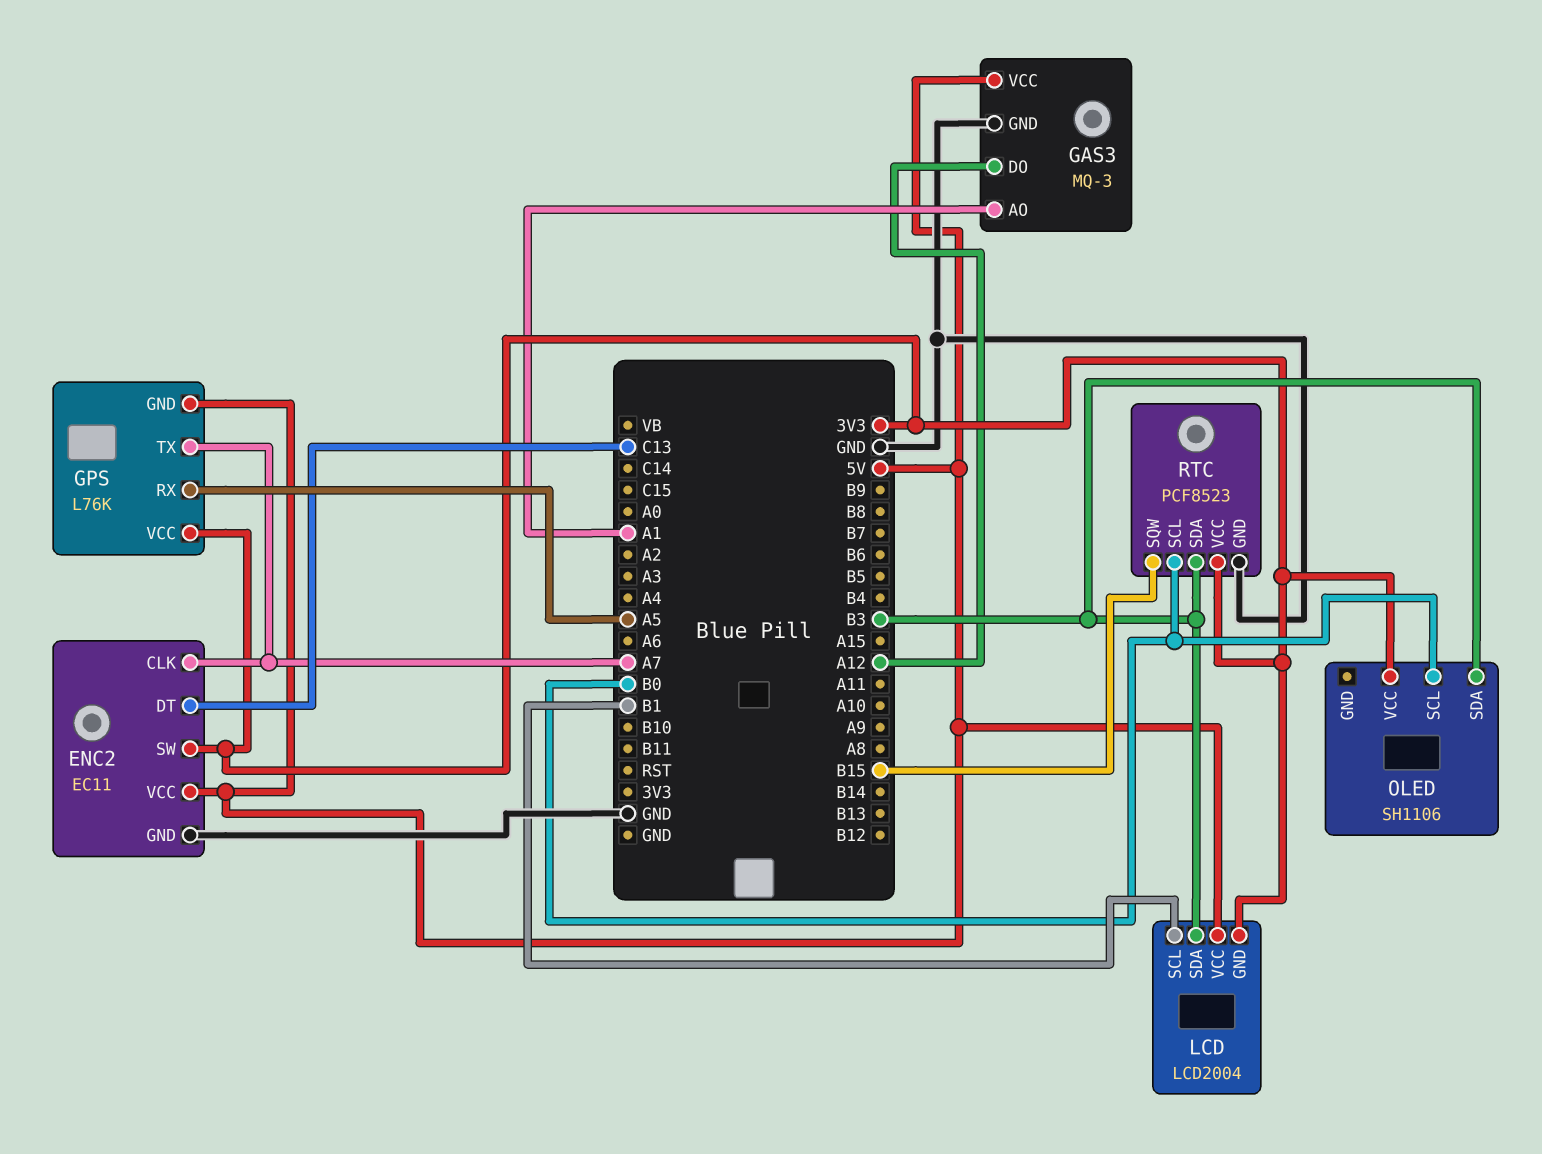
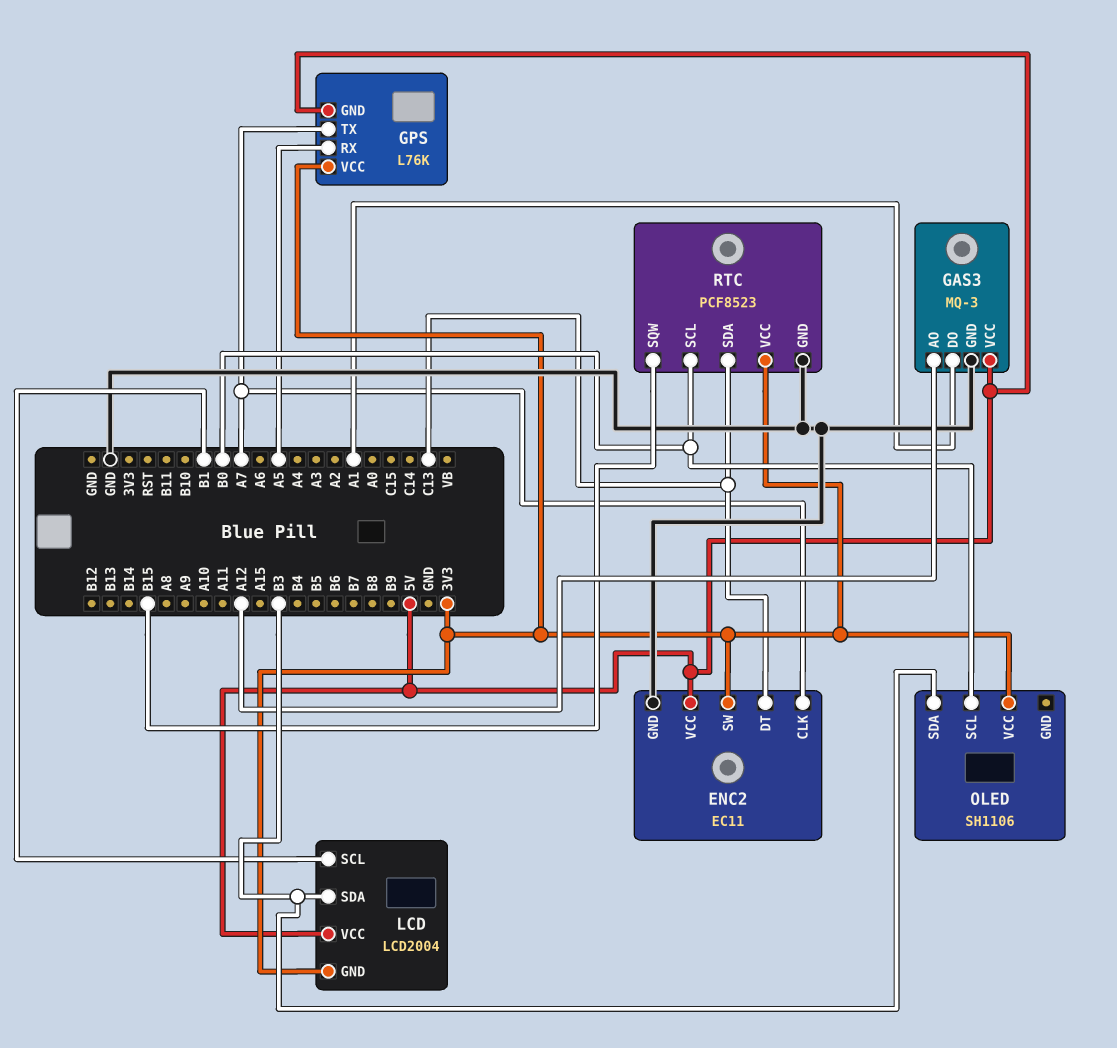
GAS3 pin AO: A1 -> A12
GAS3 pin DO: A12 -> A1
RTC pin SDA: B3 -> C13

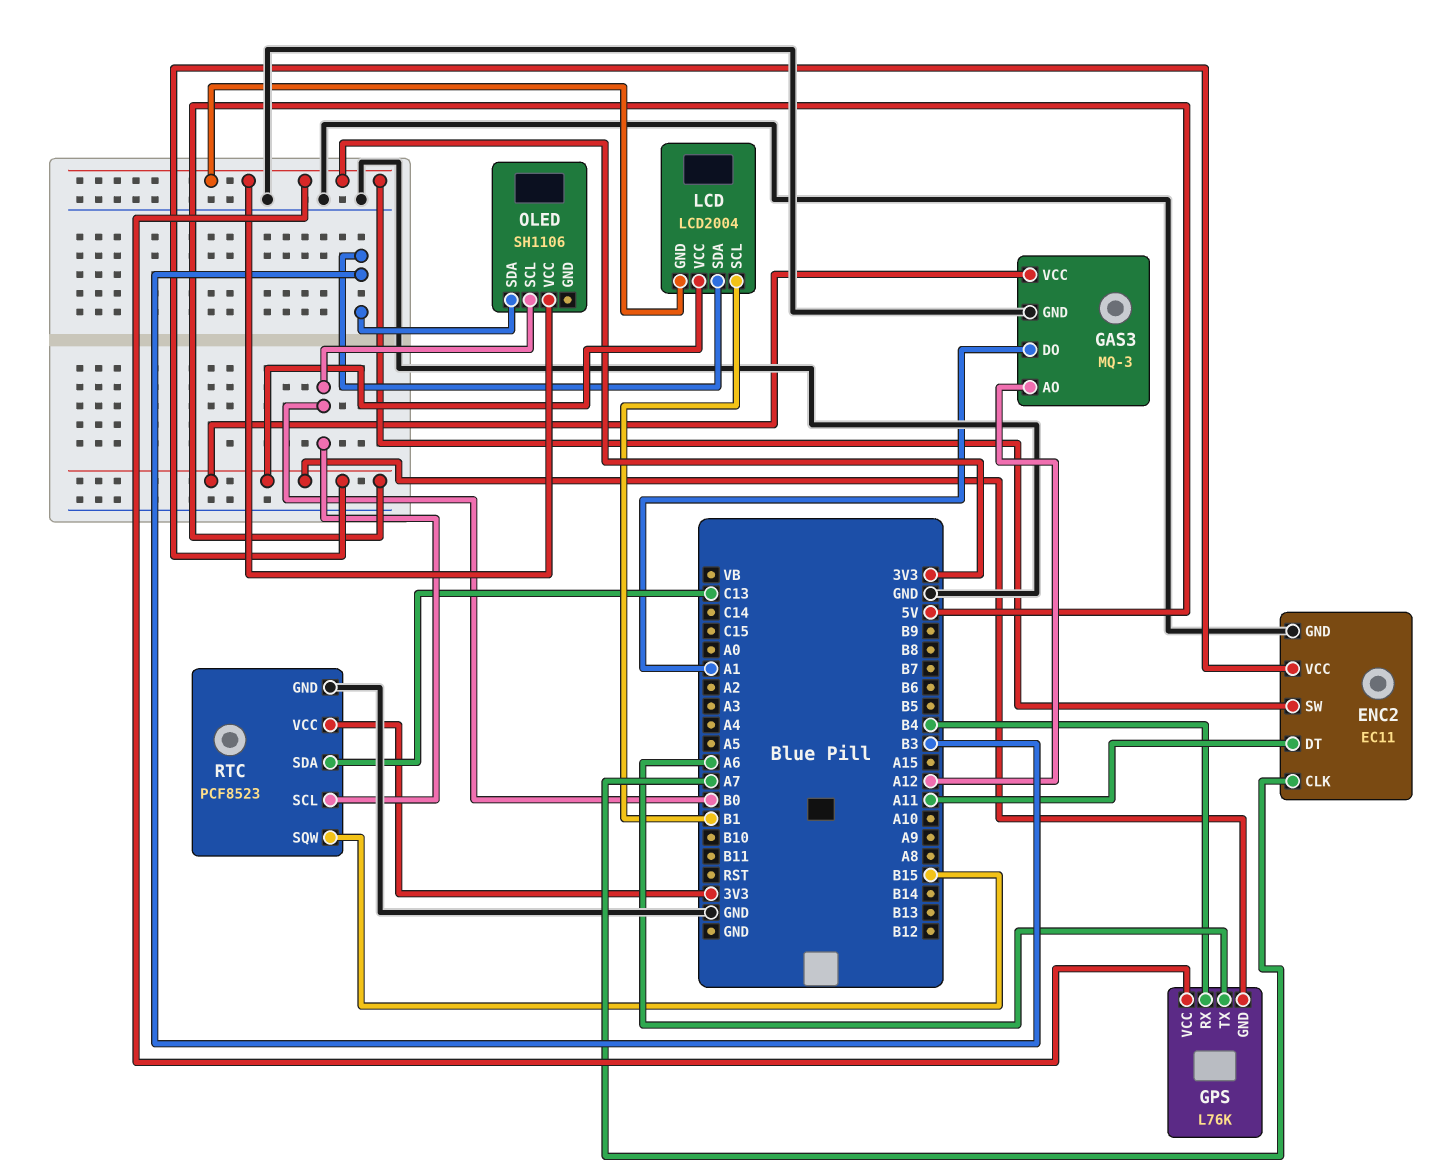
ENC2 pin DT: C13 -> A11
GPS pin RX: A5 -> B4
GPS pin TX: A7 -> A6

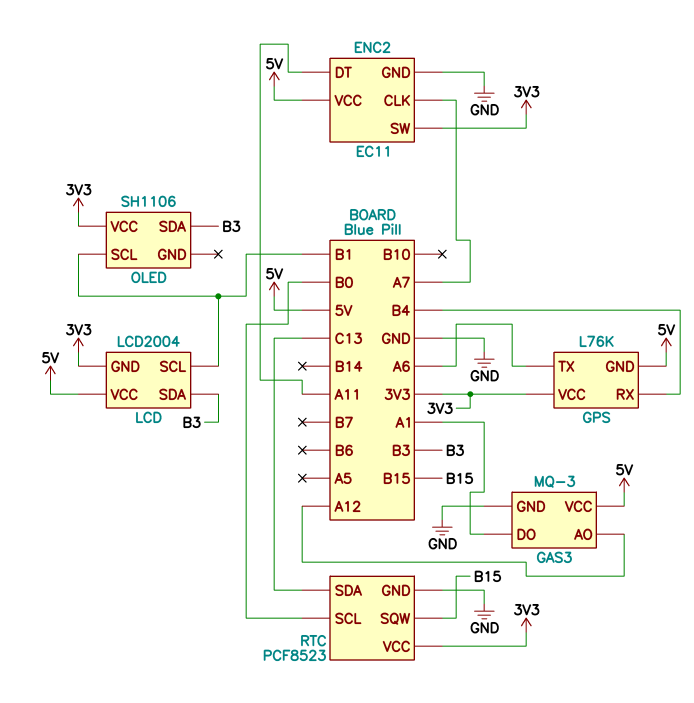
OLED pin SCL: B0 -> B1

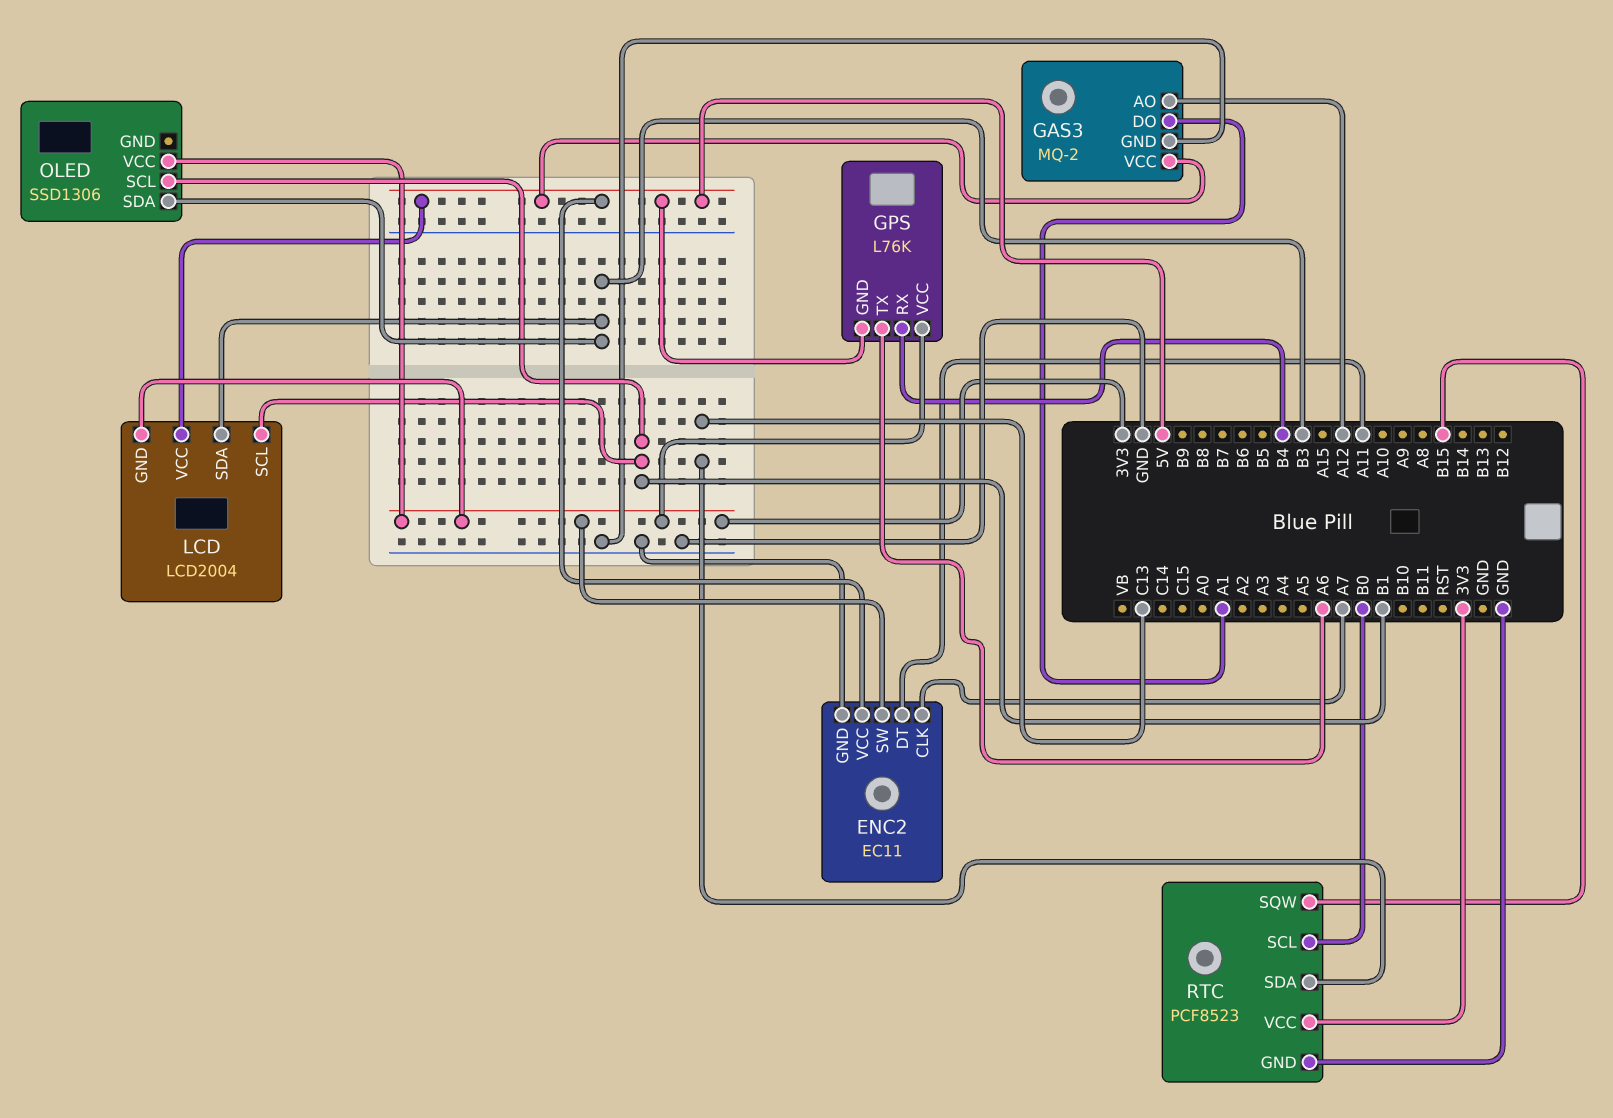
GAS3: MQ-3 -> MQ-2
OLED: SH1106 -> SSD1306

